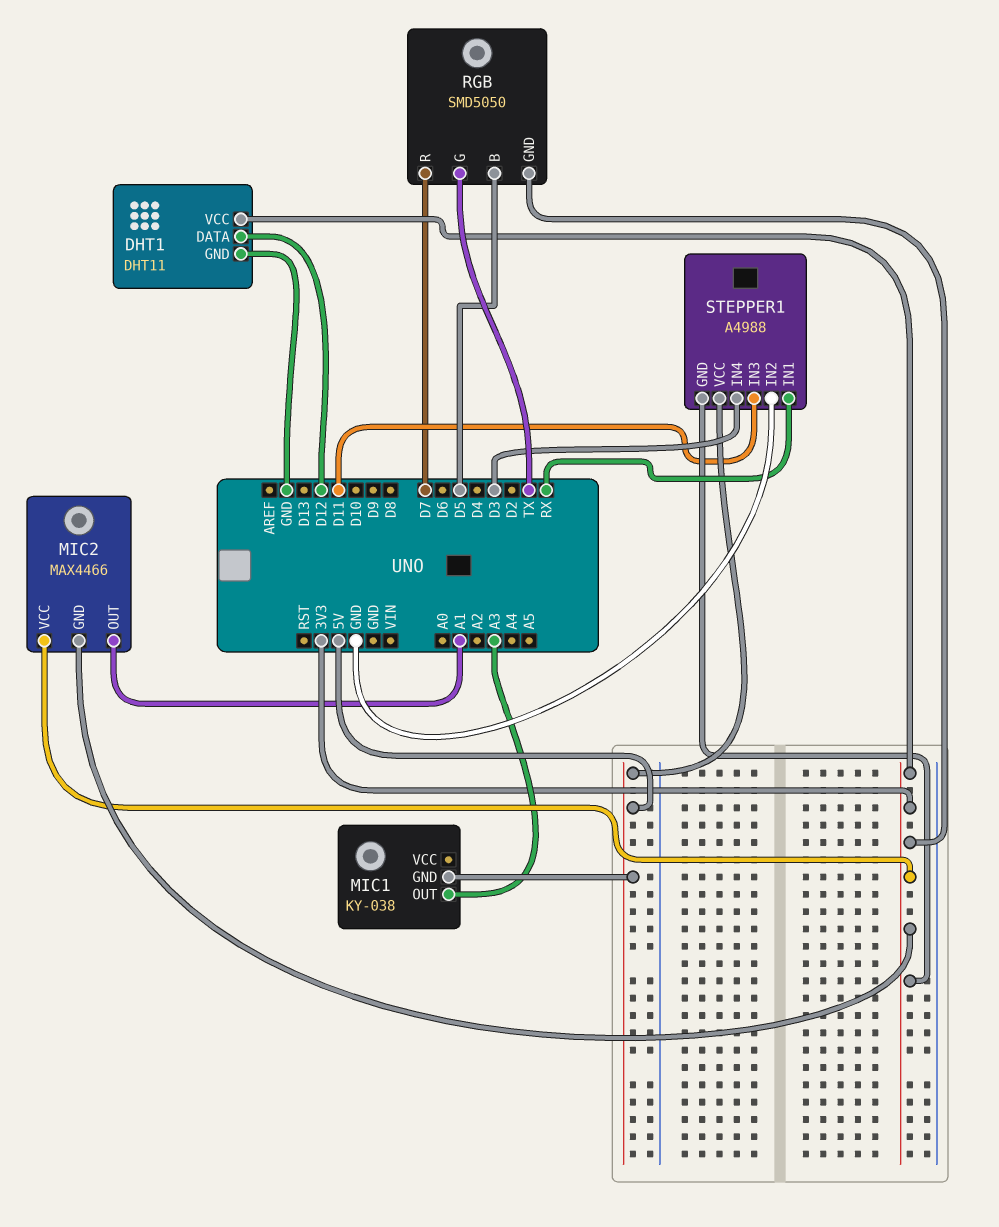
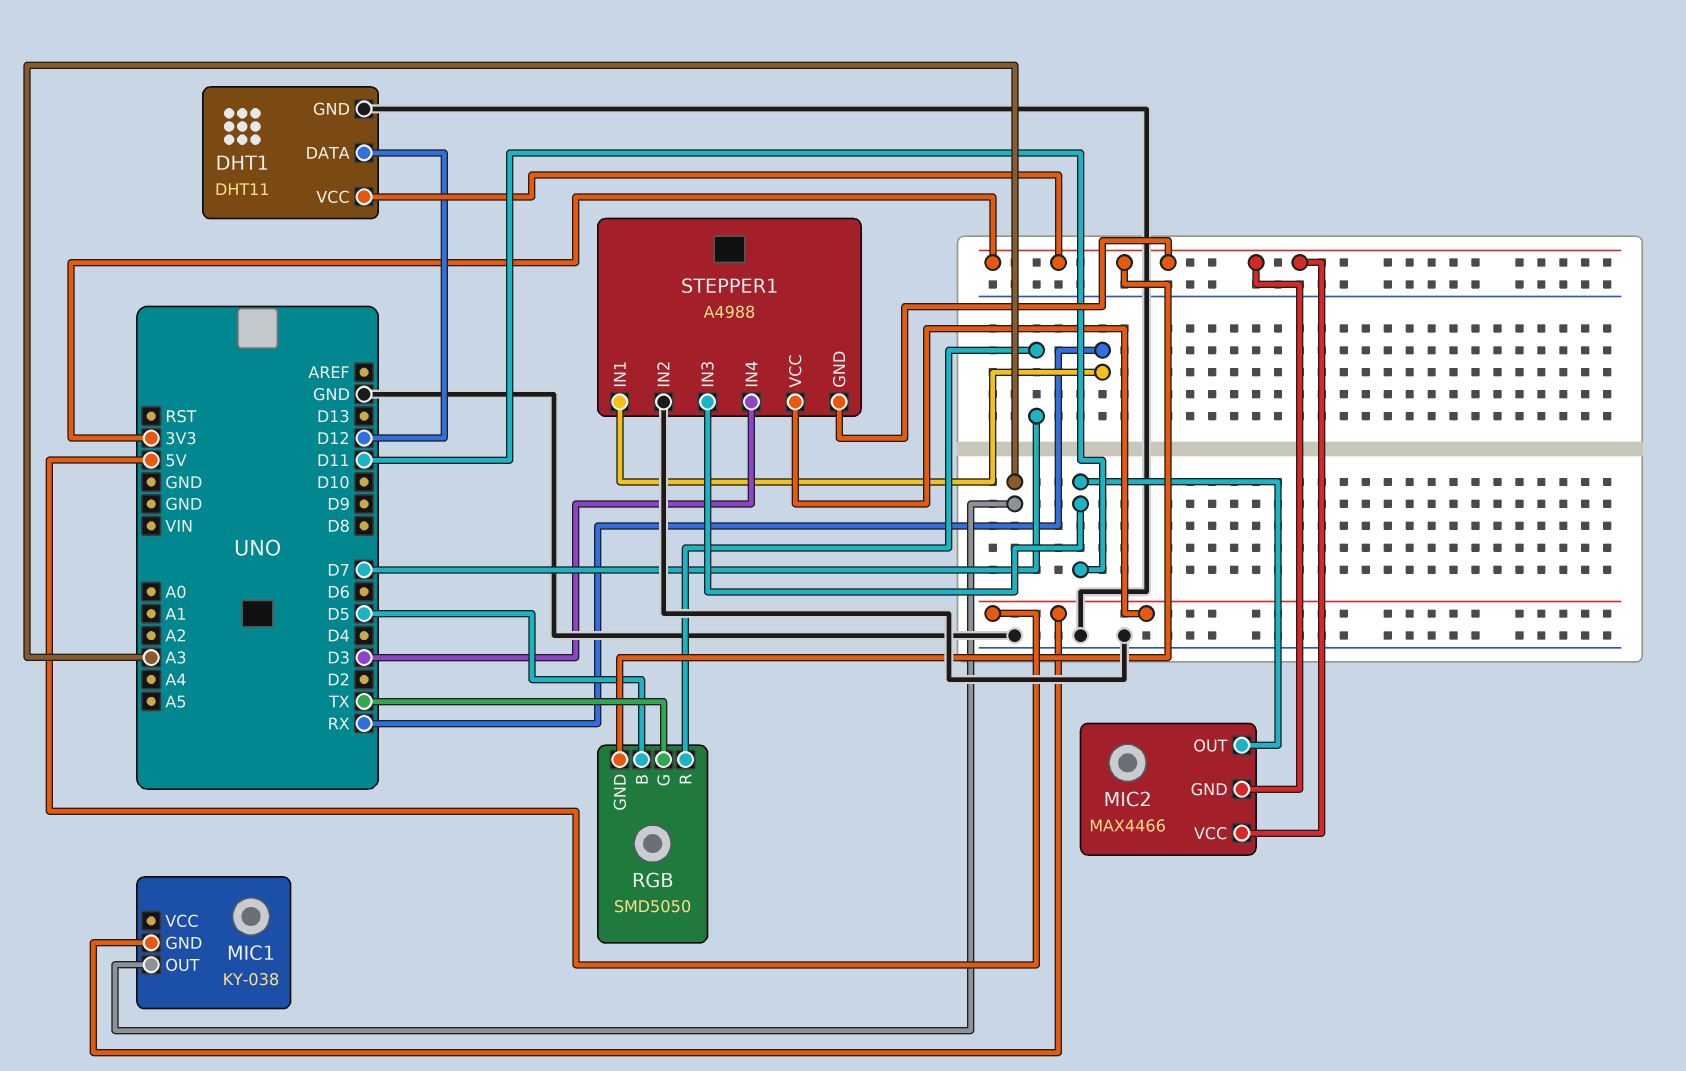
MIC2 pin OUT: A1 -> D11

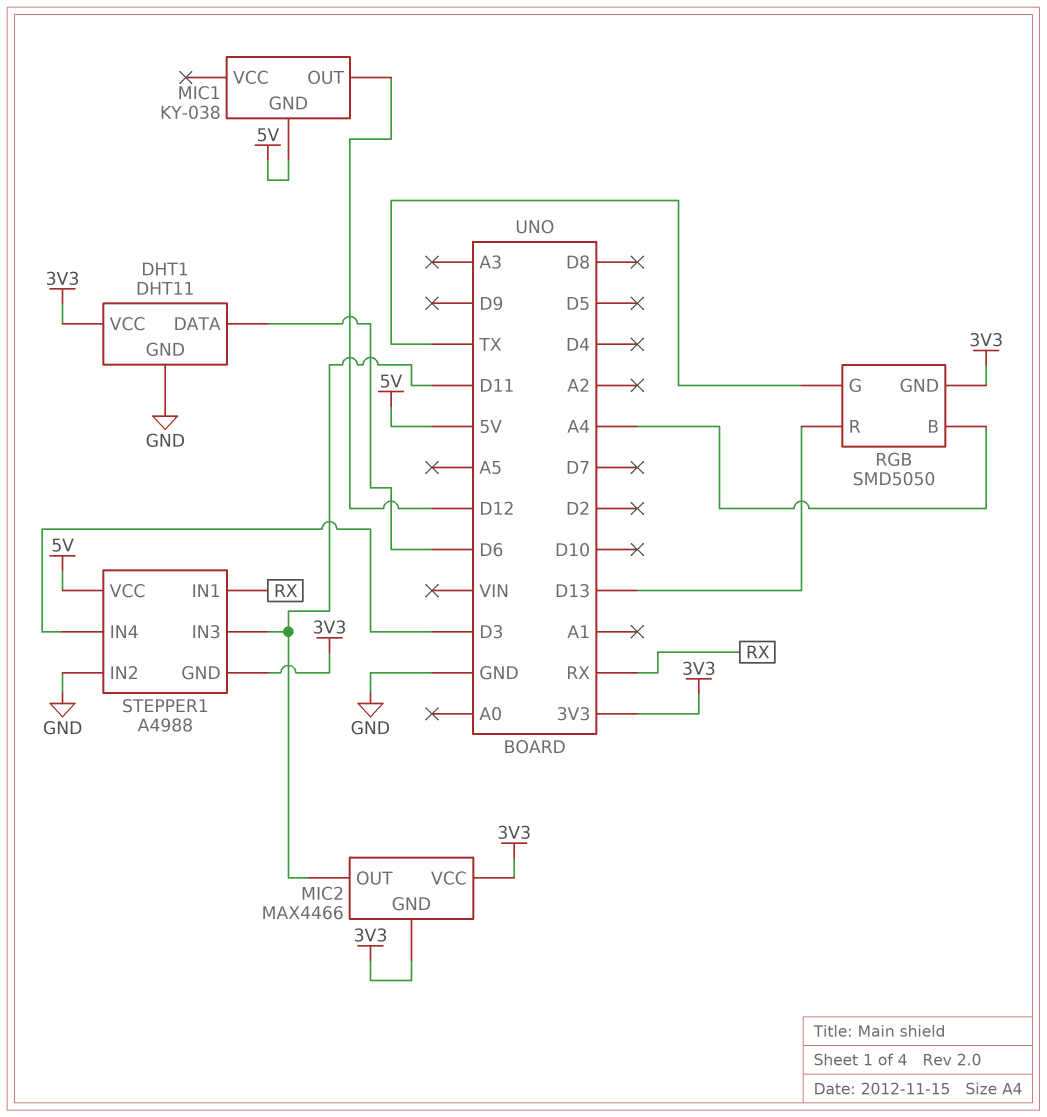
DHT1 pin DATA: D12 -> D6
MIC1 pin OUT: A3 -> D12
RGB pin B: D5 -> A4
RGB pin R: D7 -> D13

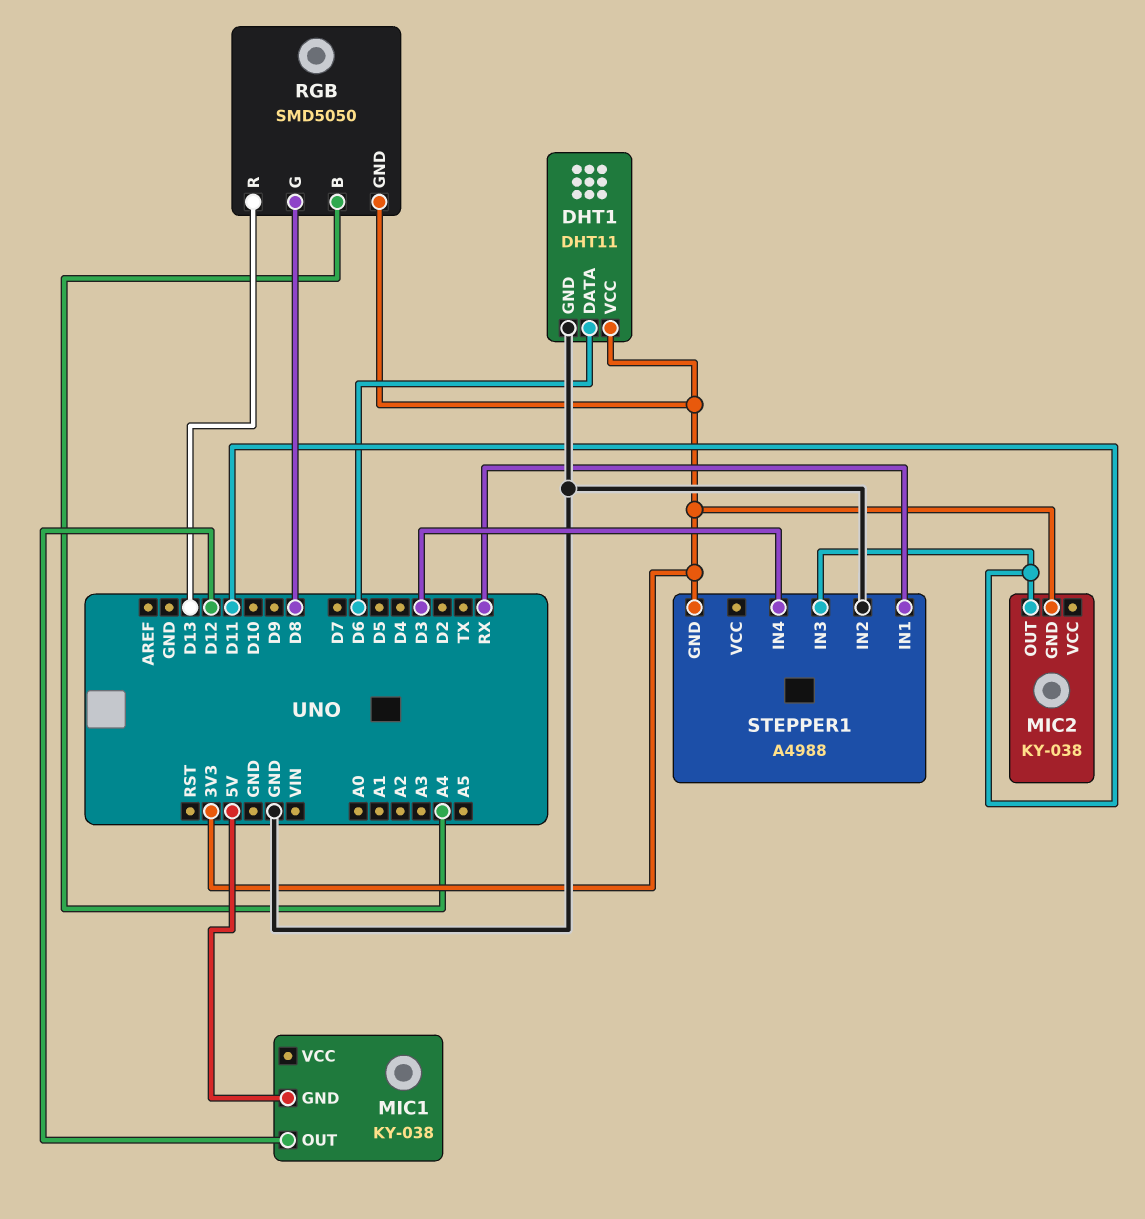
MIC2: MAX4466 -> KY-038
MIC2 pin VCC: 3V3 -> none
RGB pin G: TX -> D8
STEPPER1 pin VCC: 5V -> none

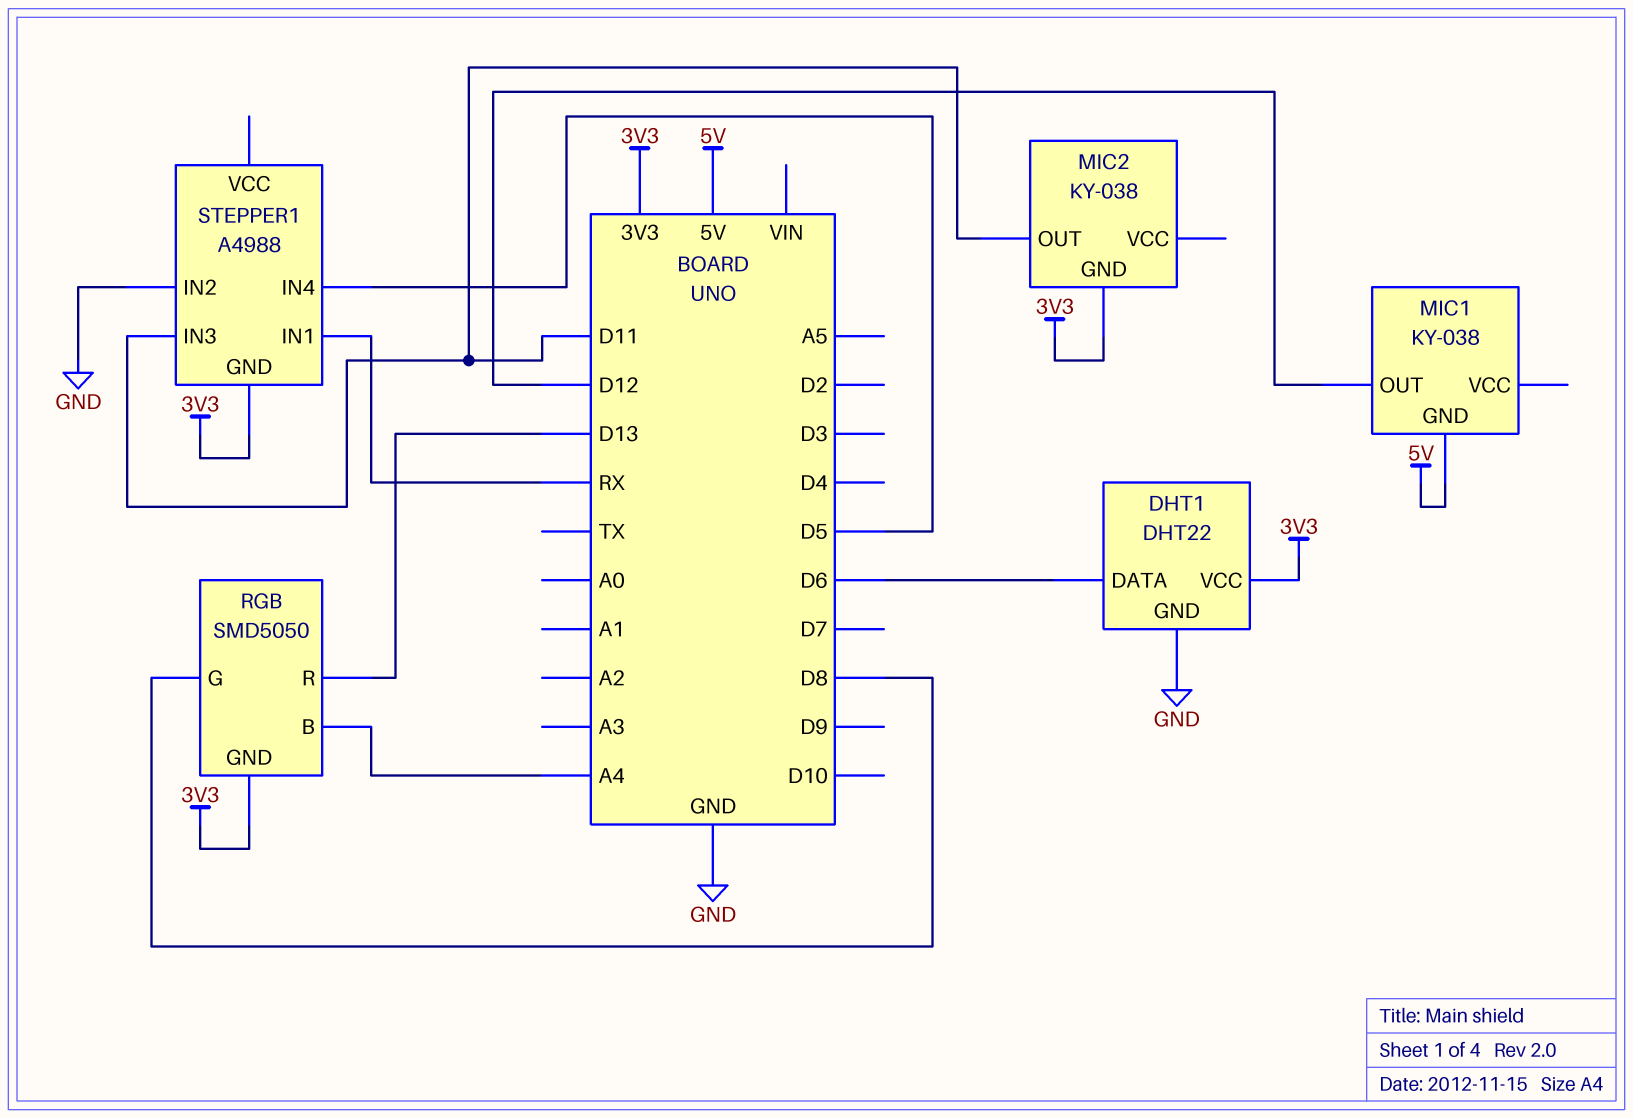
DHT1: DHT11 -> DHT22
STEPPER1 pin IN4: D3 -> D5

